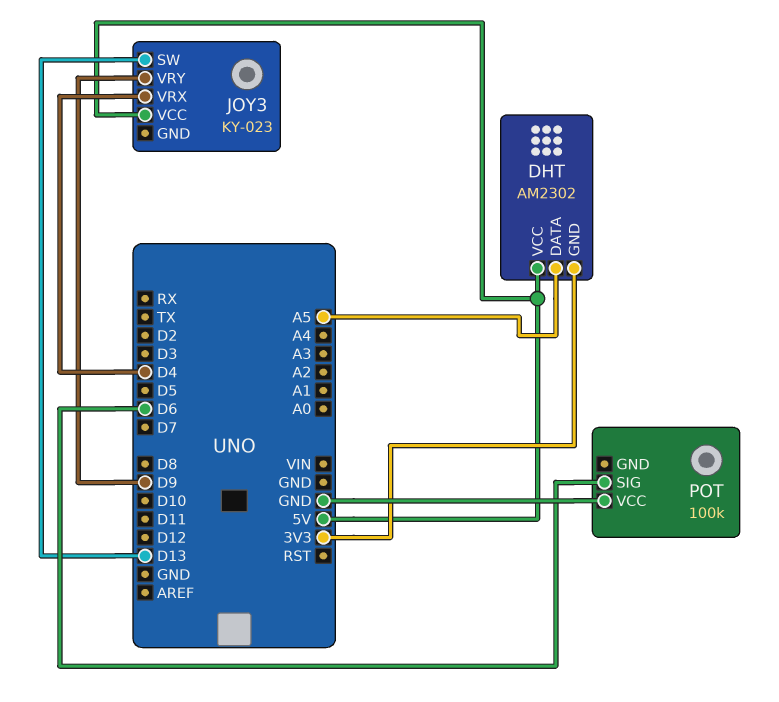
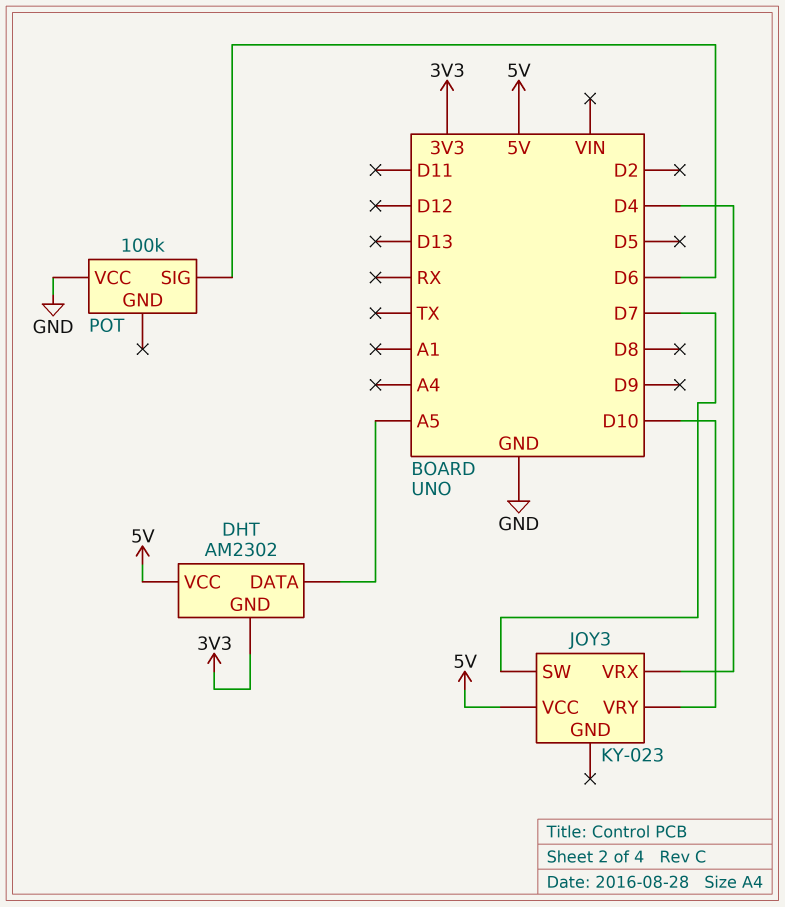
JOY3 pin SW: D13 -> D7
JOY3 pin VRY: D9 -> D10

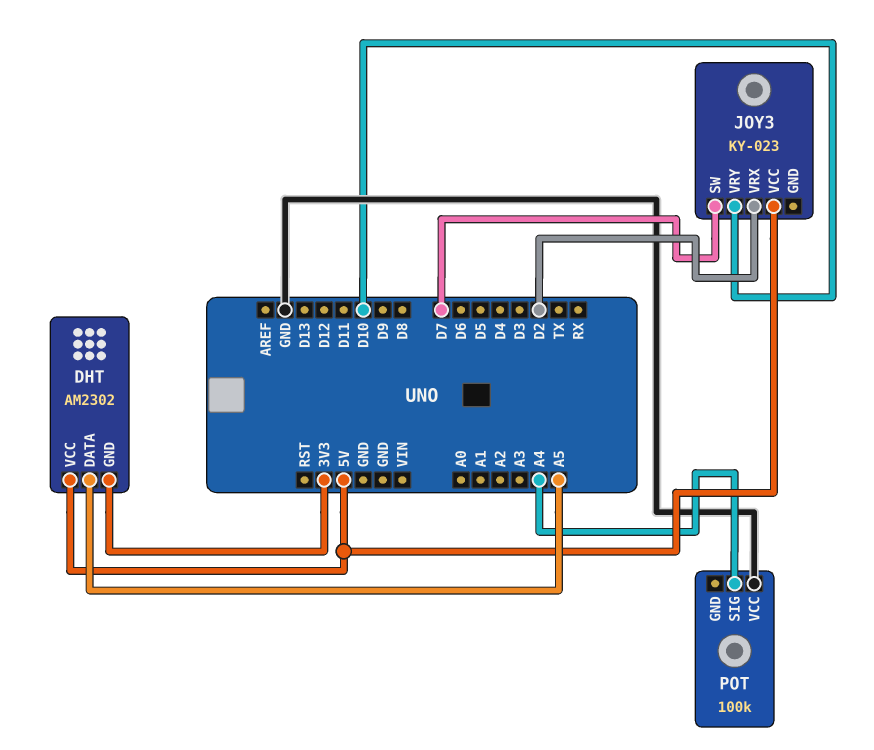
JOY3 pin VRX: D4 -> D2
POT pin SIG: D6 -> A4

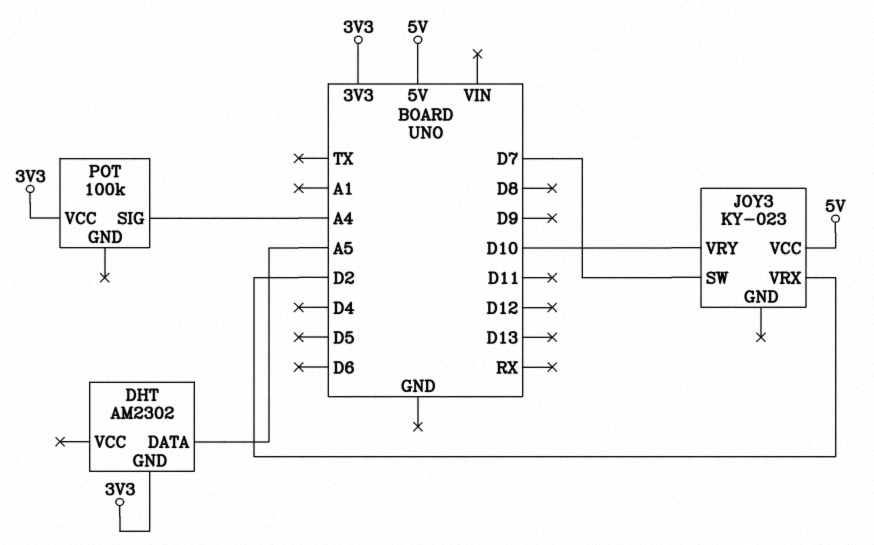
DHT pin VCC: 5V -> none
POT pin VCC: GND -> 3V3

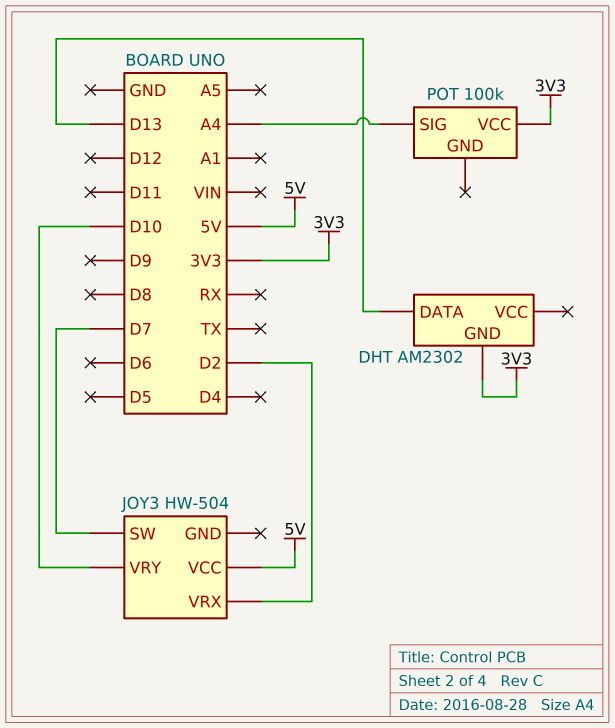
DHT pin DATA: A5 -> D13
JOY3: KY-023 -> HW-504

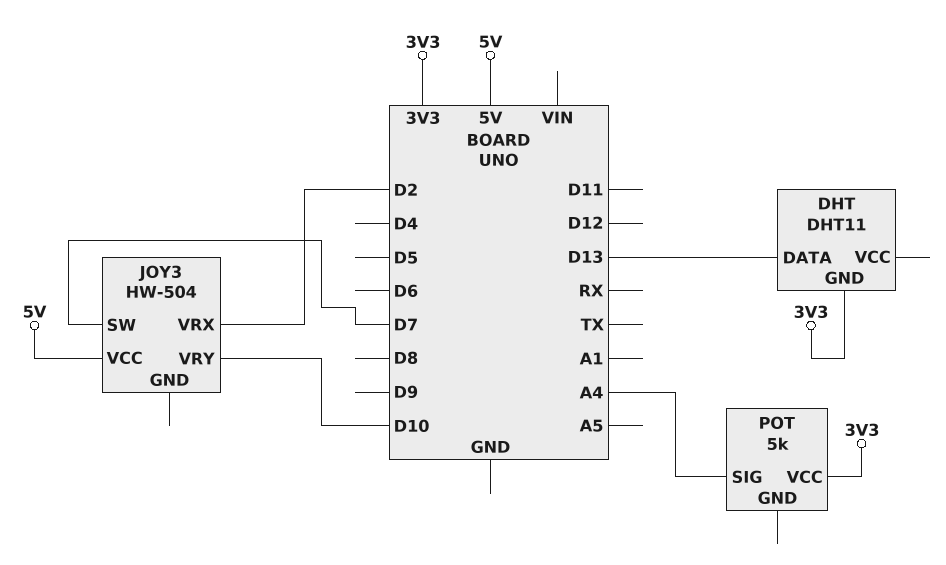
DHT: AM2302 -> DHT11
POT: 100k -> 5k

